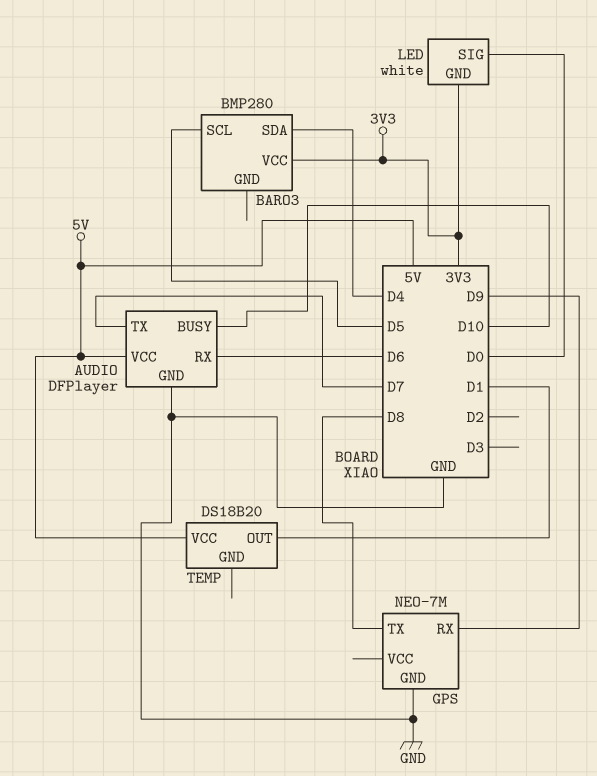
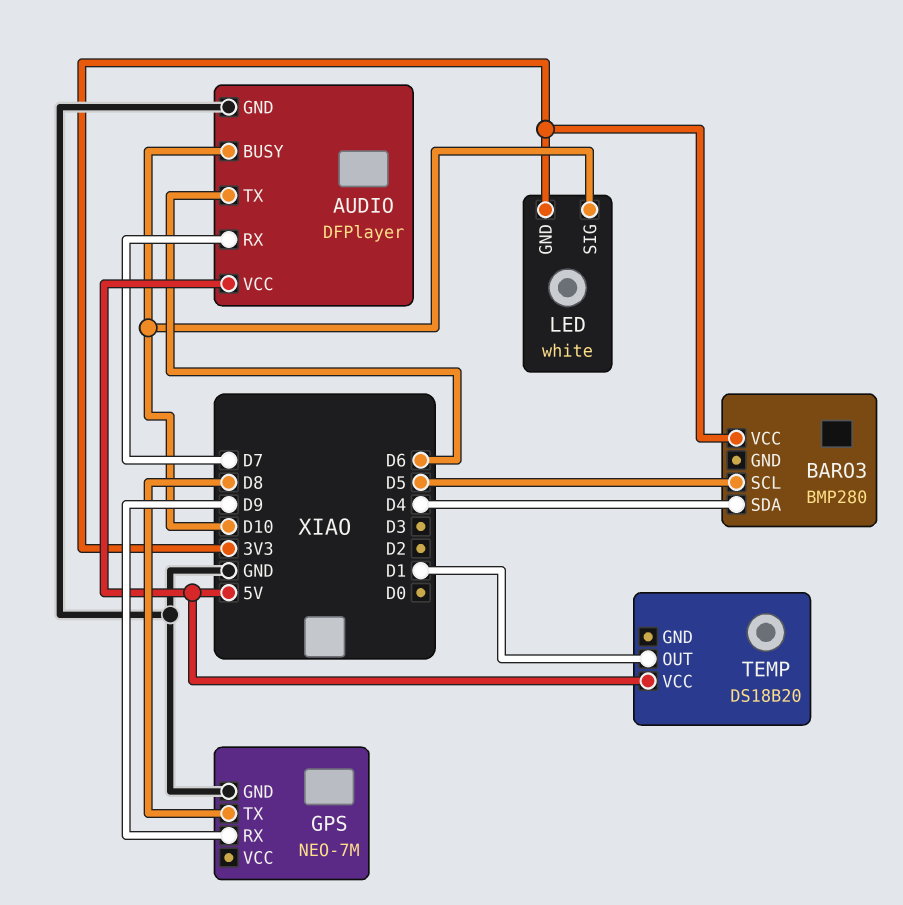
AUDIO pin RX: D6 -> D7
AUDIO pin TX: D7 -> D6
LED pin SIG: D0 -> D10

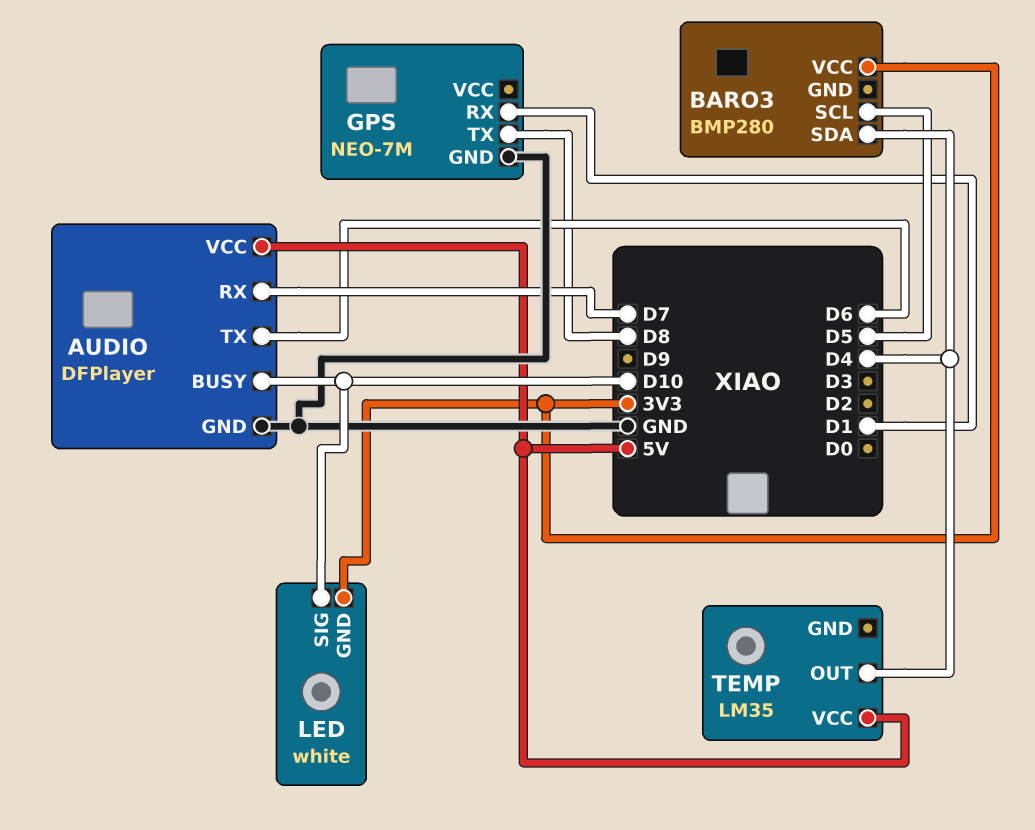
GPS pin RX: D9 -> D1
TEMP: DS18B20 -> LM35
TEMP pin OUT: D1 -> D4

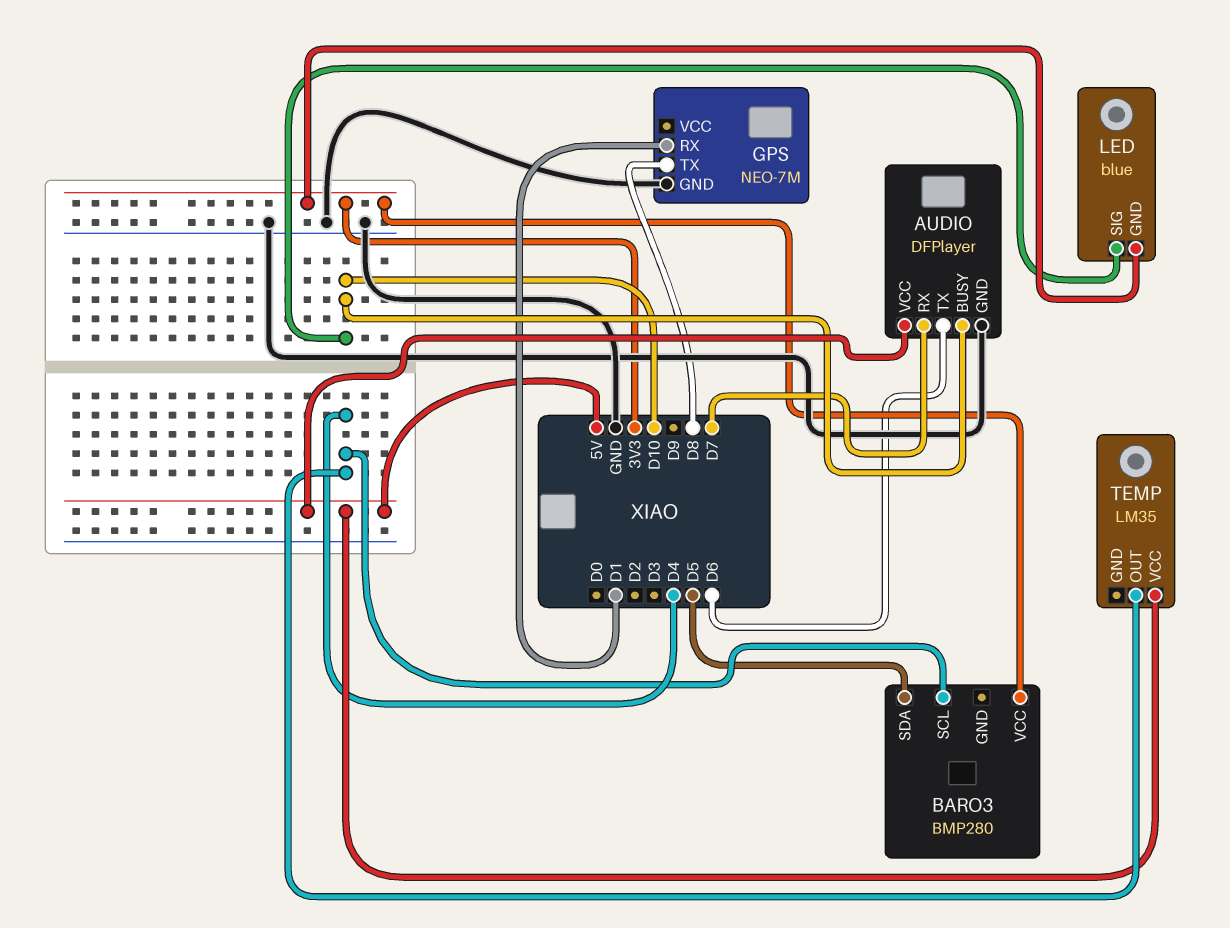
BARO3 pin SCL: D5 -> D4
BARO3 pin SDA: D4 -> D5
LED: white -> blue

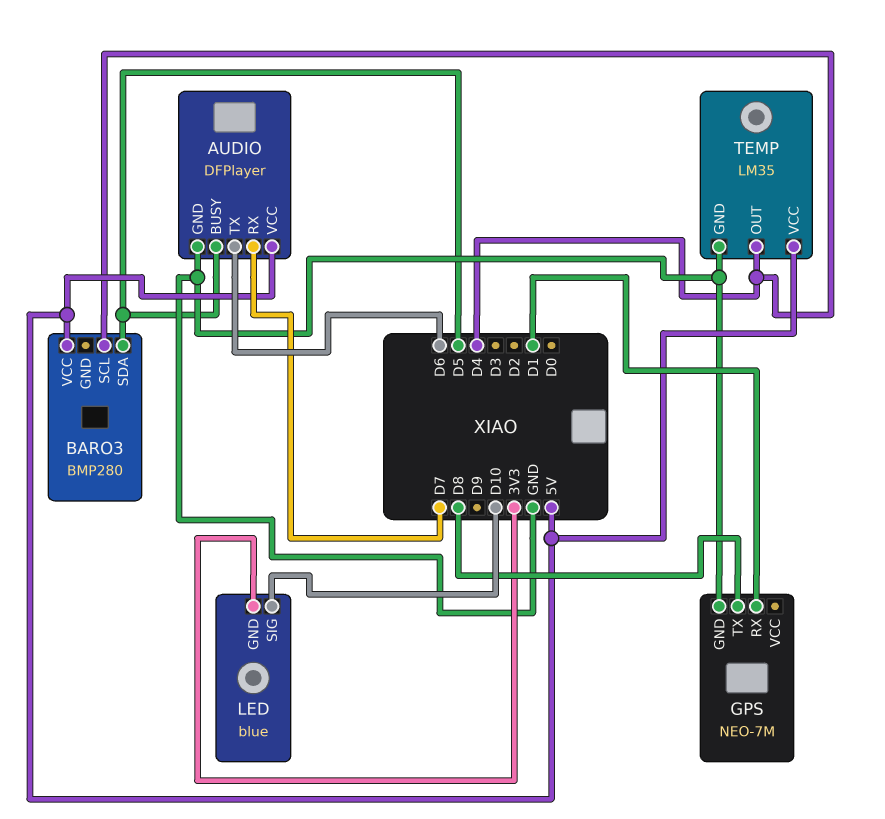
AUDIO pin BUSY: D10 -> D5
BARO3 pin VCC: 3V3 -> 5V
TEMP pin GND: none -> GND

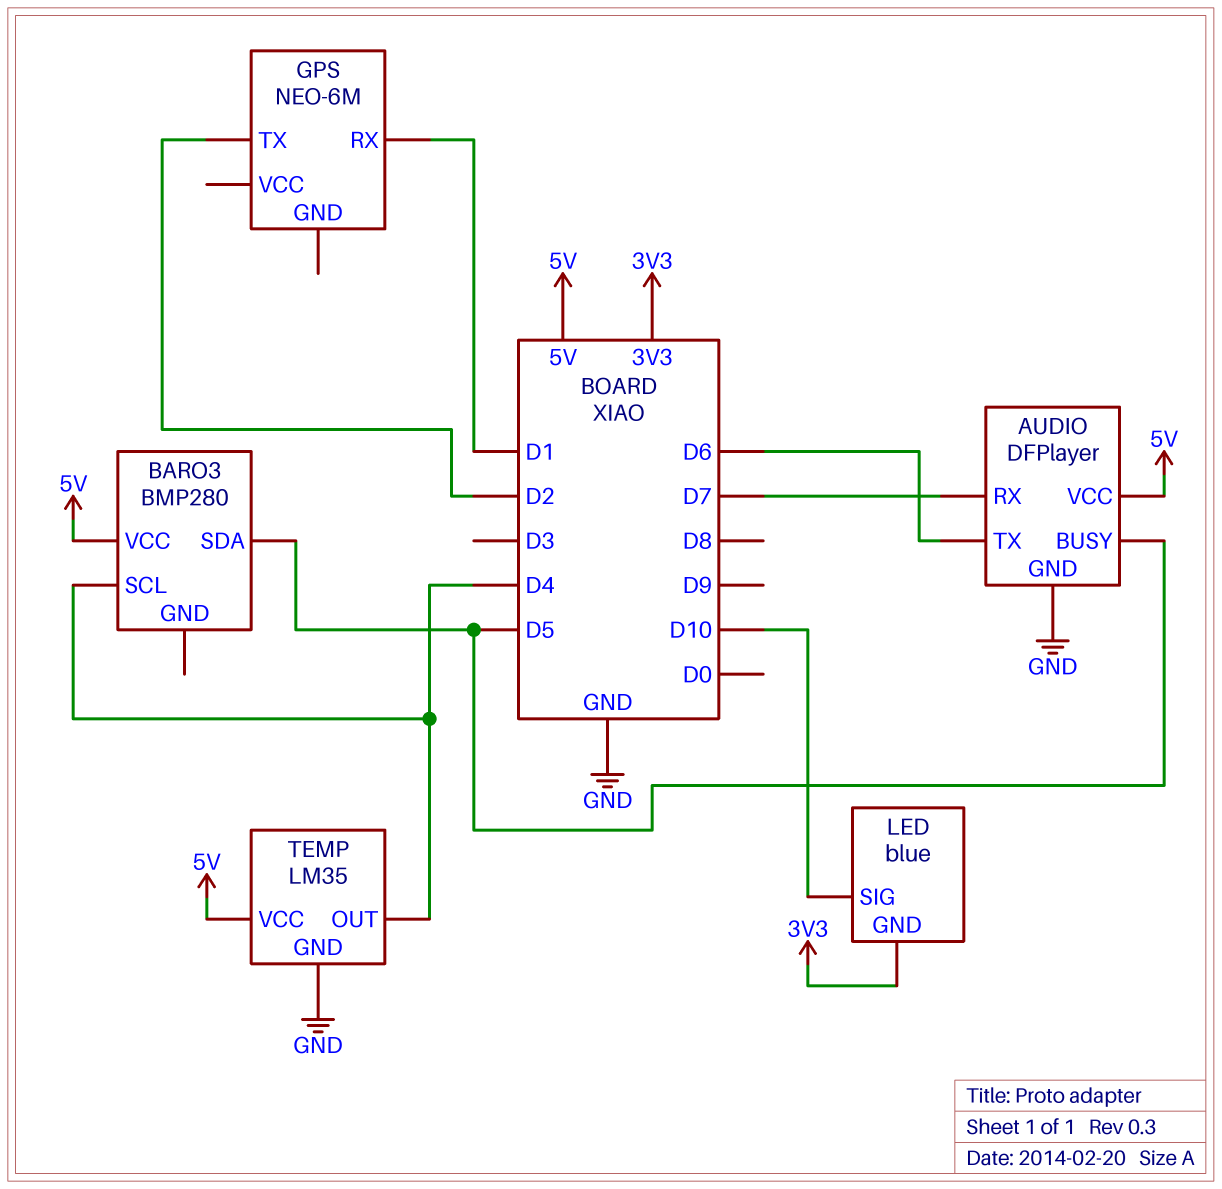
GPS: NEO-7M -> NEO-6M
GPS pin GND: GND -> none
GPS pin TX: D8 -> D2

